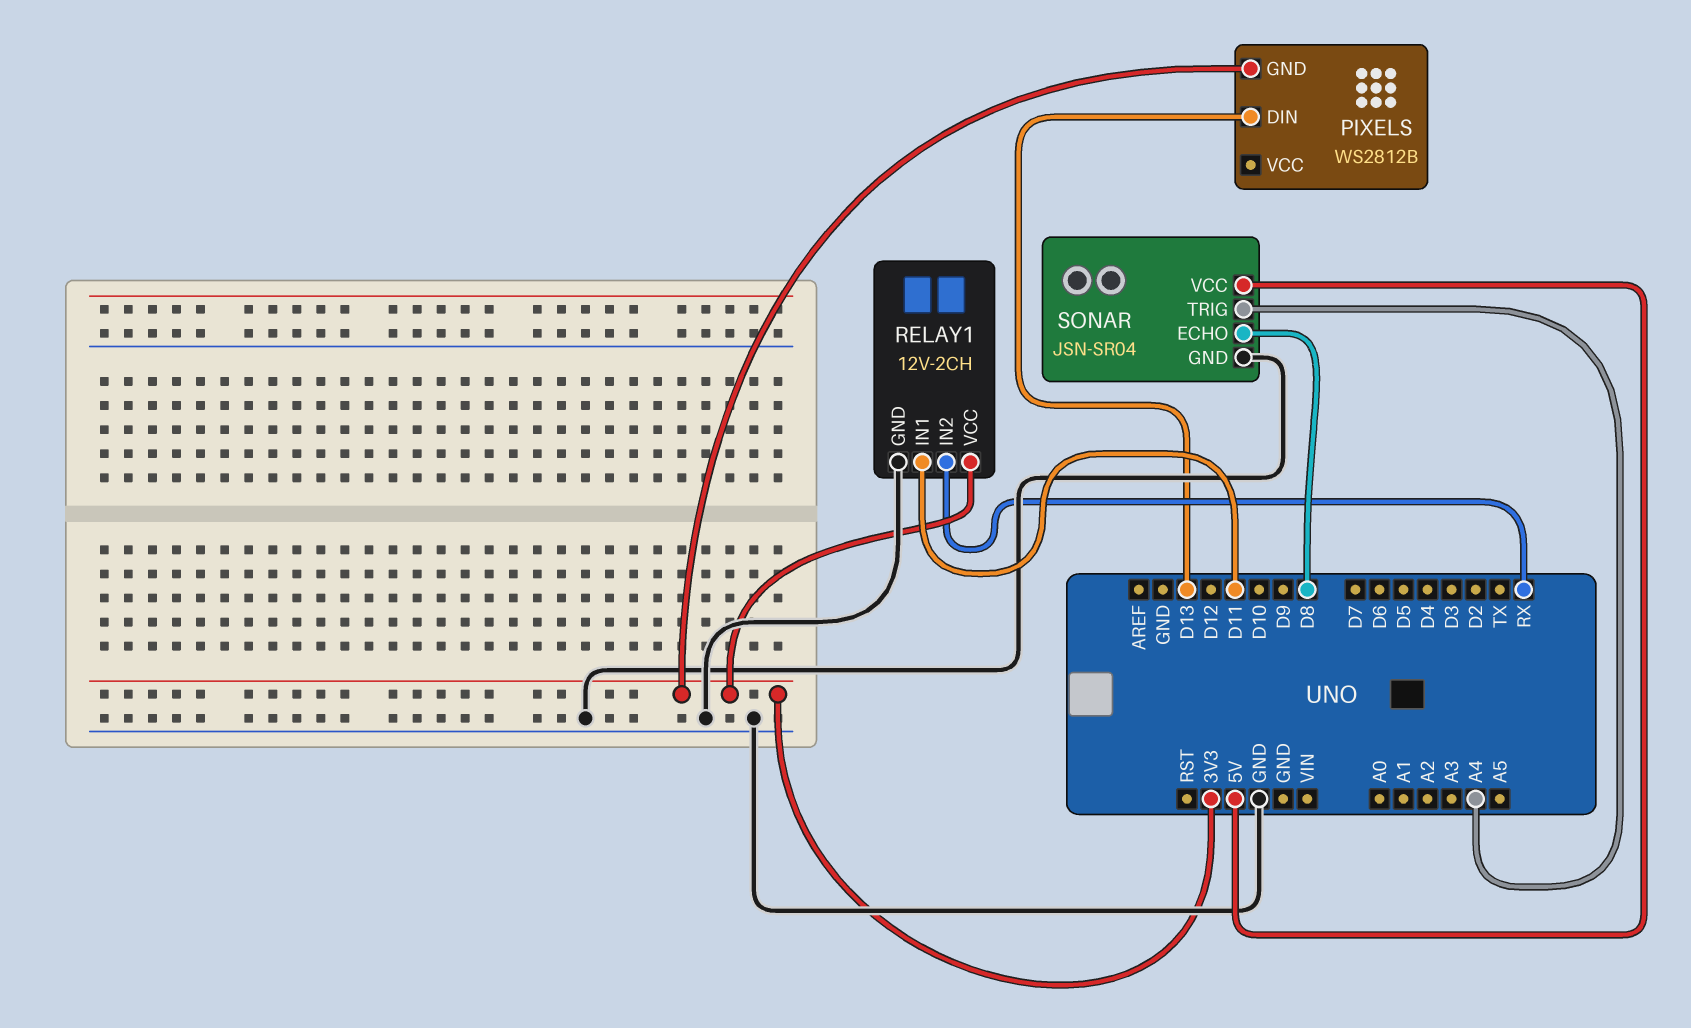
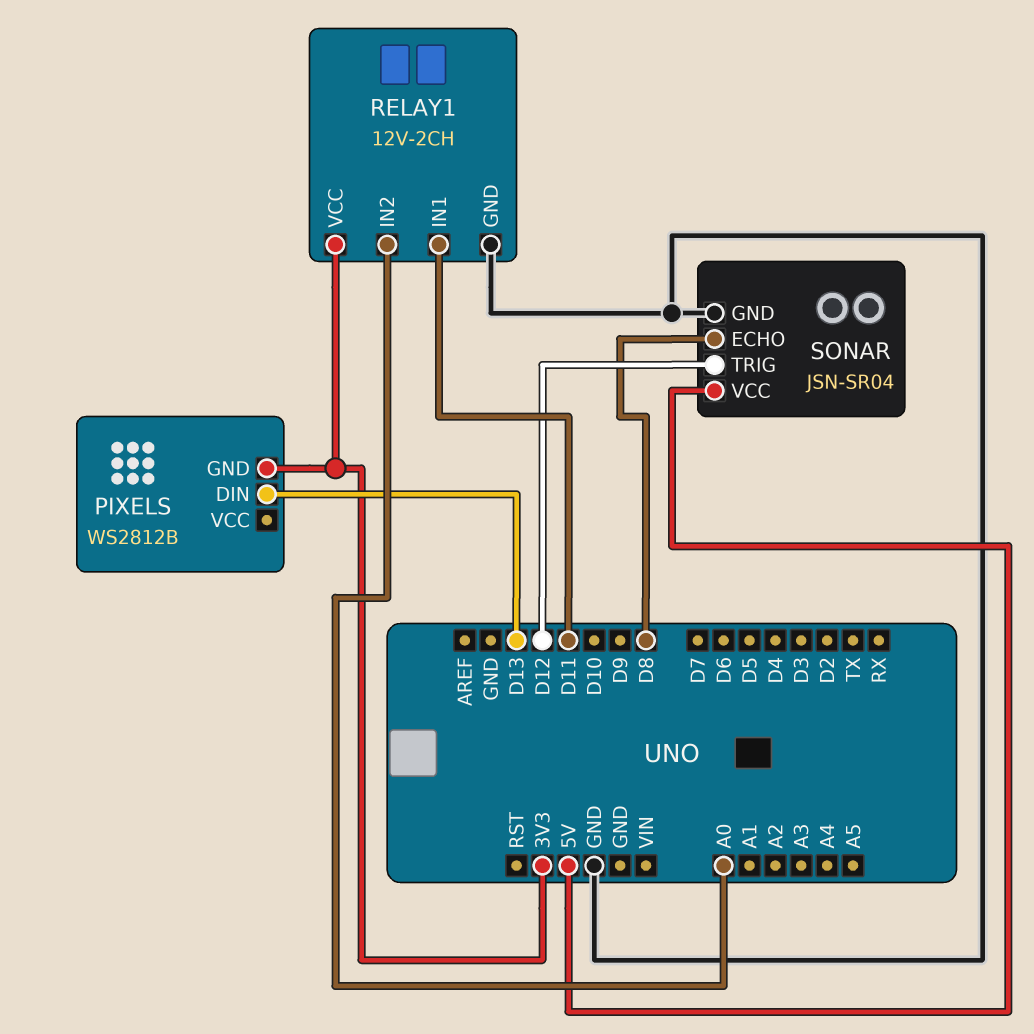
RELAY1 pin IN2: RX -> A0
SONAR pin TRIG: A4 -> D12

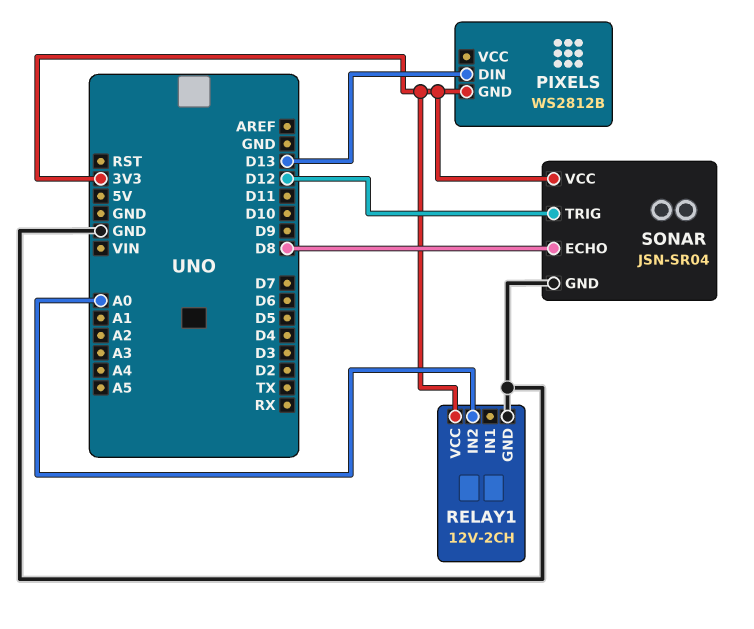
RELAY1 pin IN1: D11 -> none
SONAR pin VCC: 5V -> 3V3

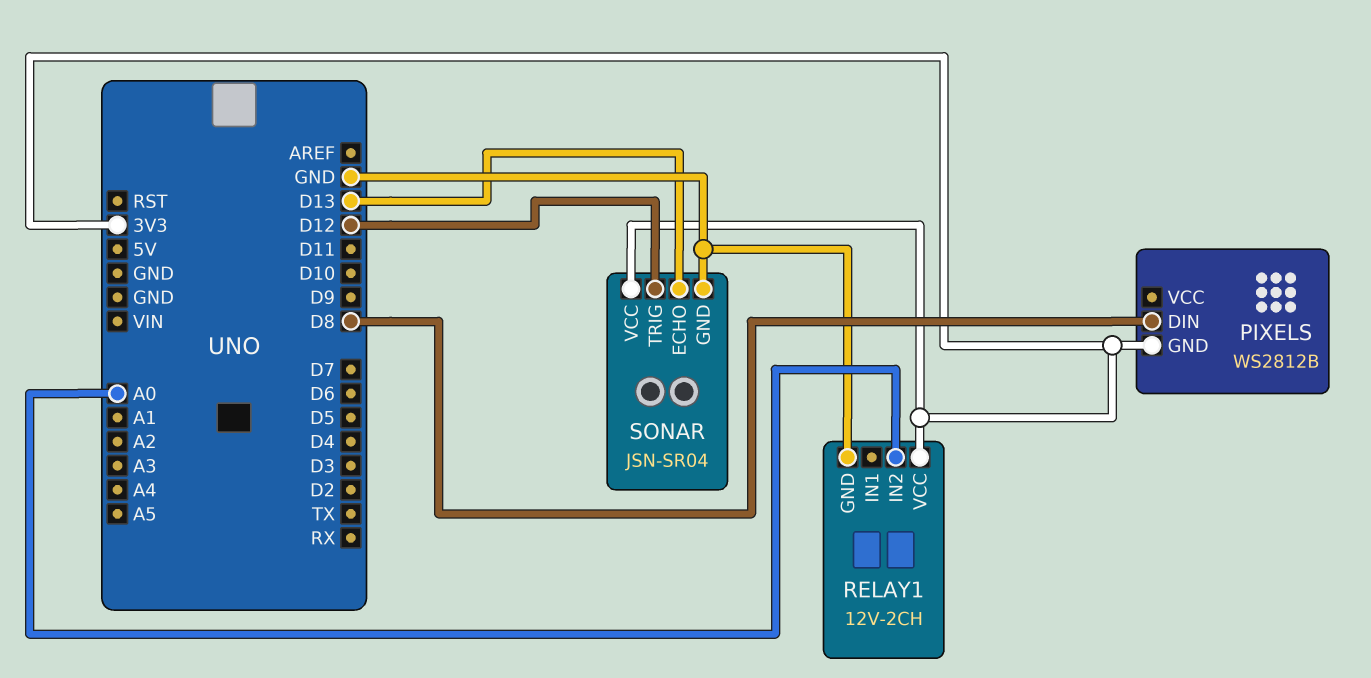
PIXELS pin DIN: D13 -> D8
SONAR pin ECHO: D8 -> D13

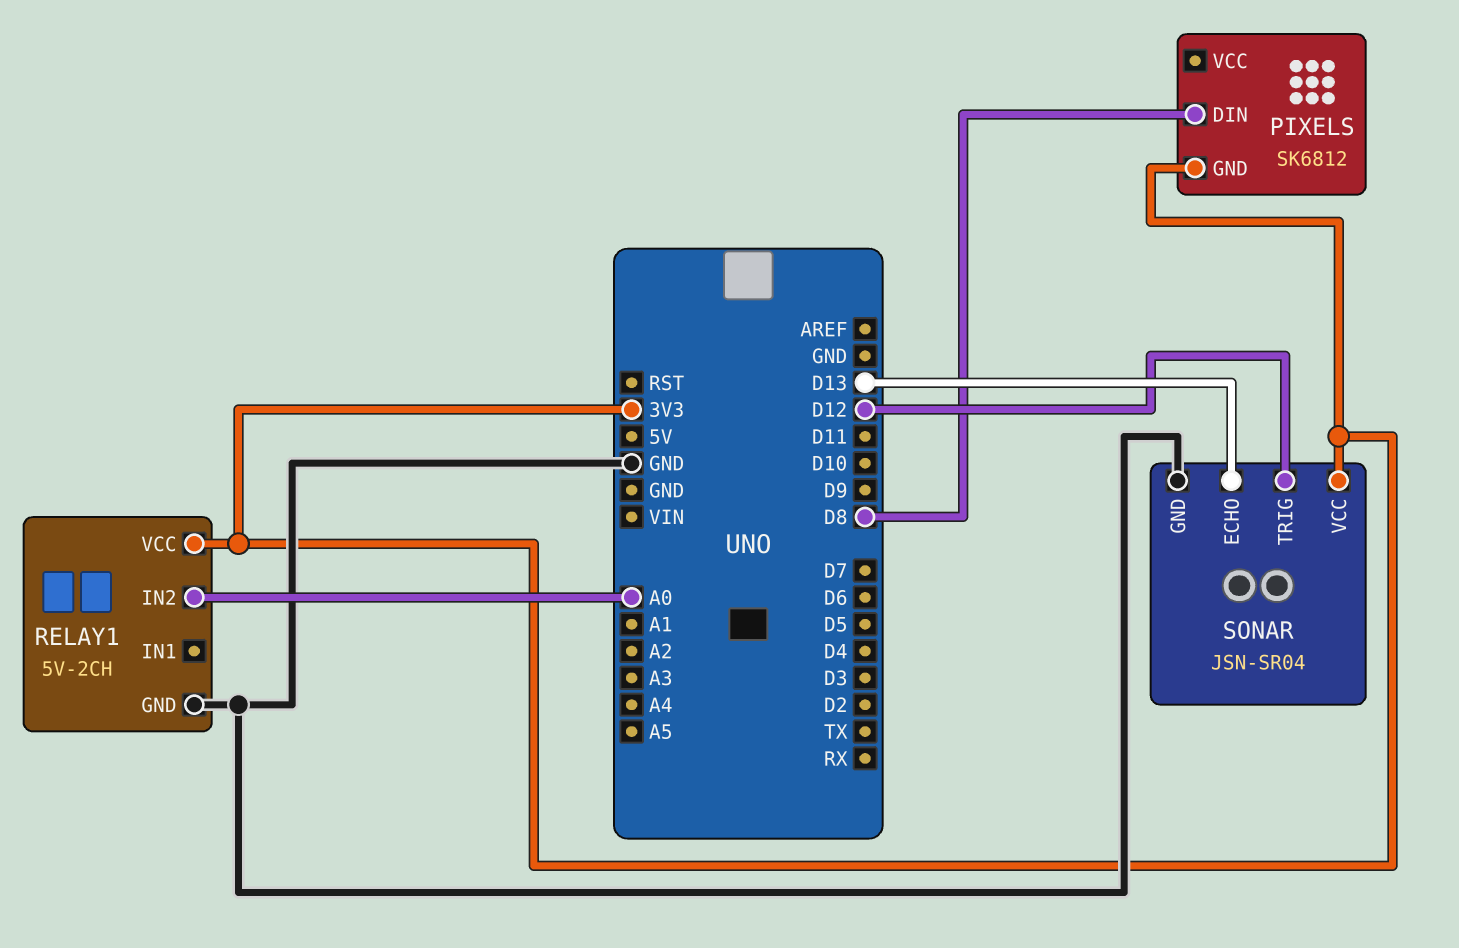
PIXELS: WS2812B -> SK6812
RELAY1: 12V-2CH -> 5V-2CH

